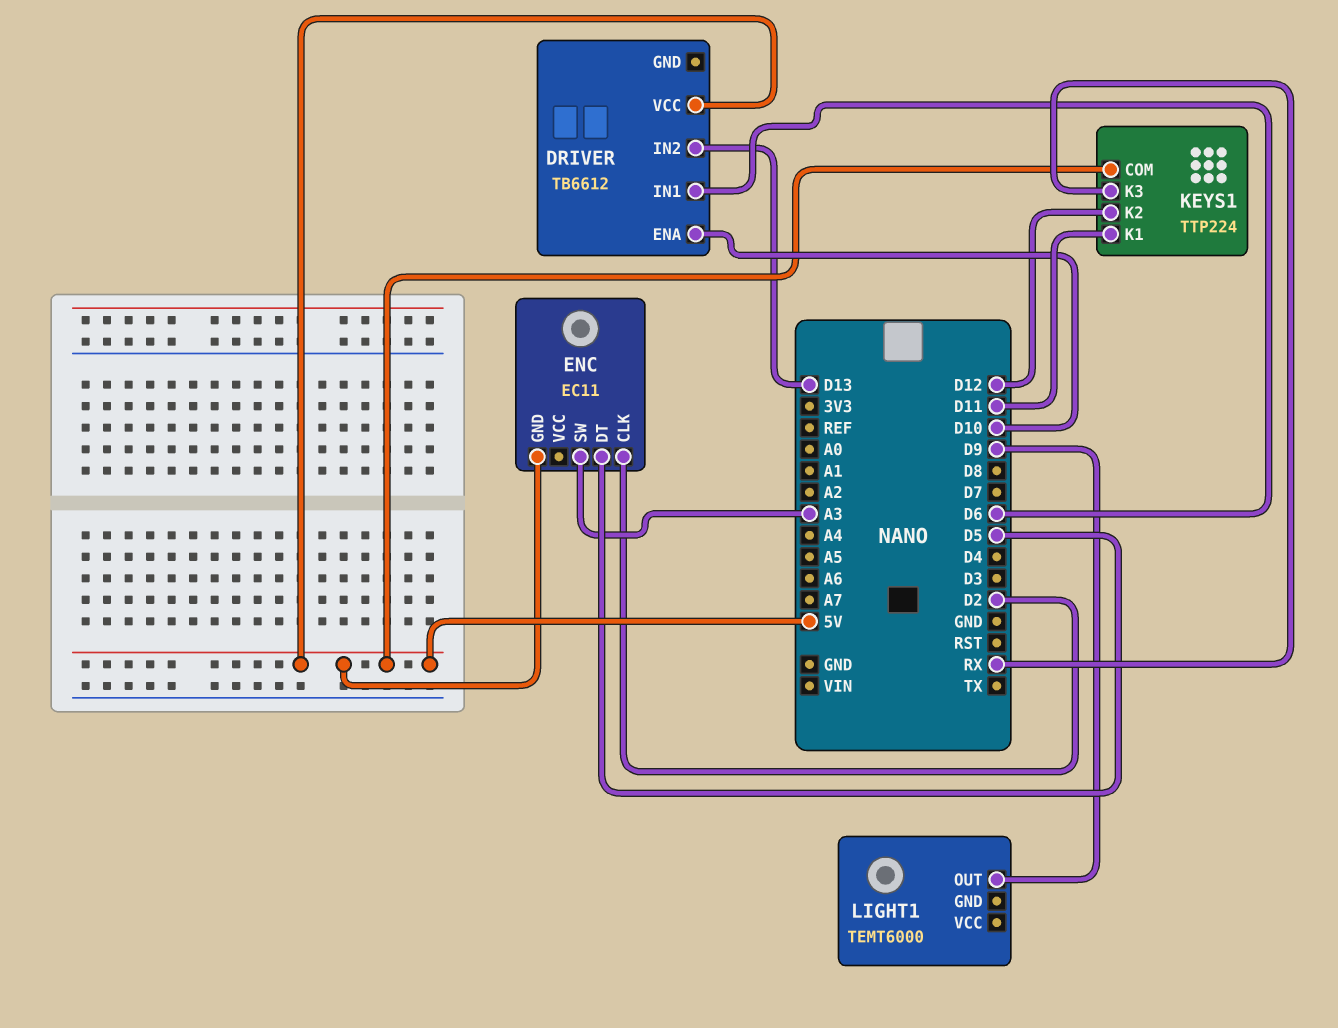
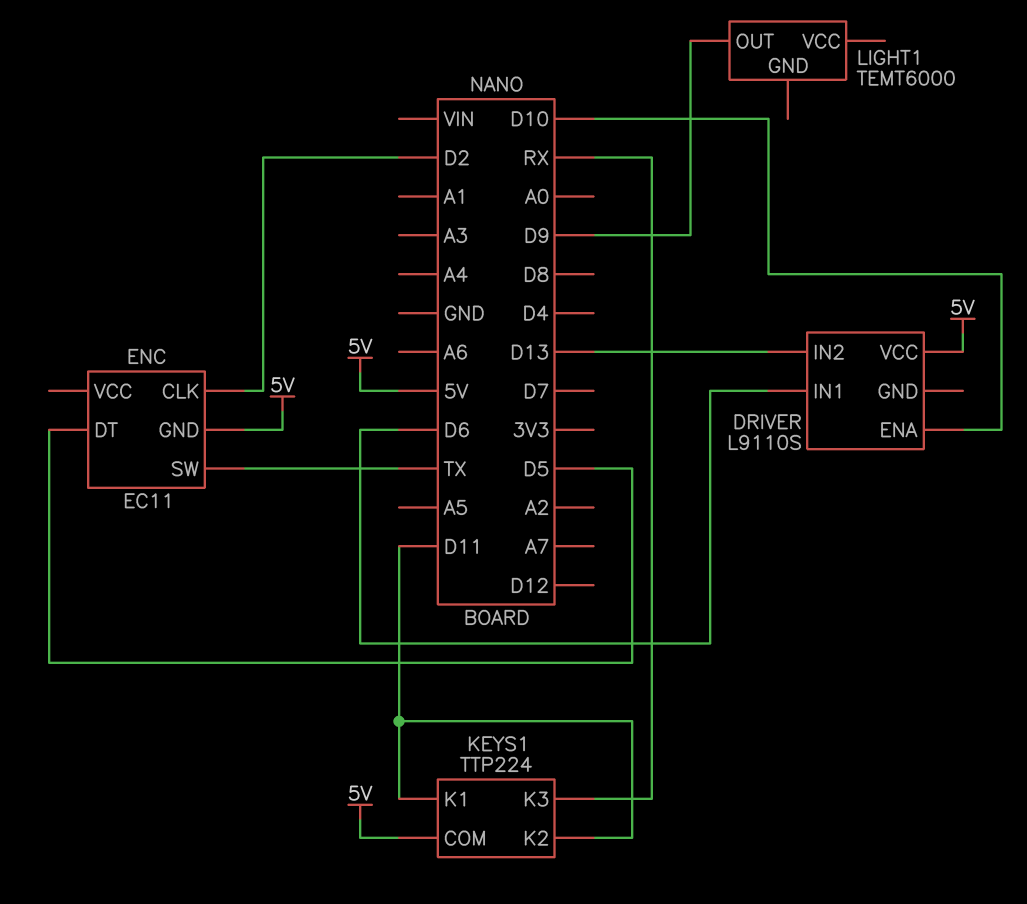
DRIVER: TB6612 -> L9110S
ENC pin SW: A3 -> TX
KEYS1 pin K2: D12 -> D11

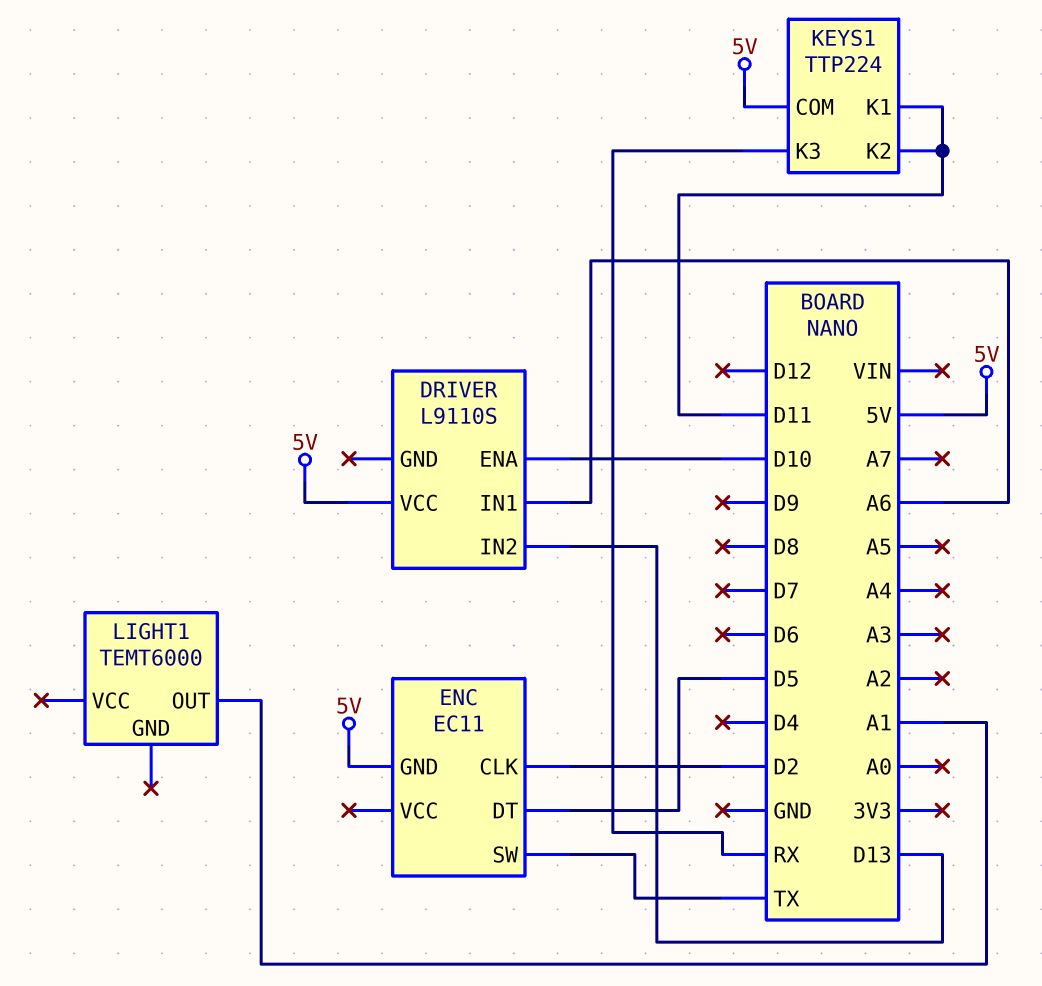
DRIVER pin IN1: D6 -> A6
LIGHT1 pin OUT: D9 -> A1

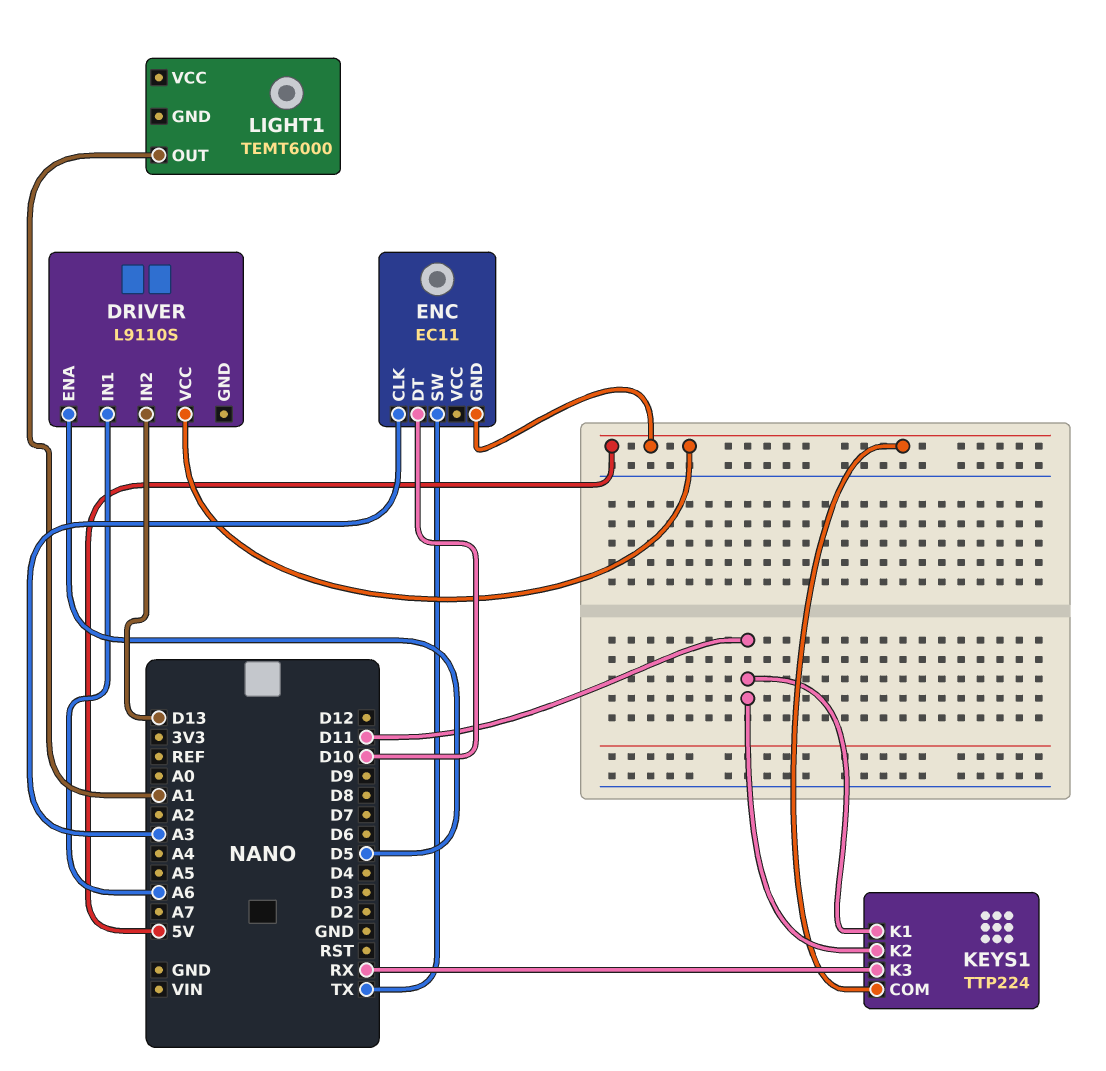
DRIVER pin ENA: D10 -> D5
ENC pin CLK: D2 -> A3
ENC pin DT: D5 -> D10

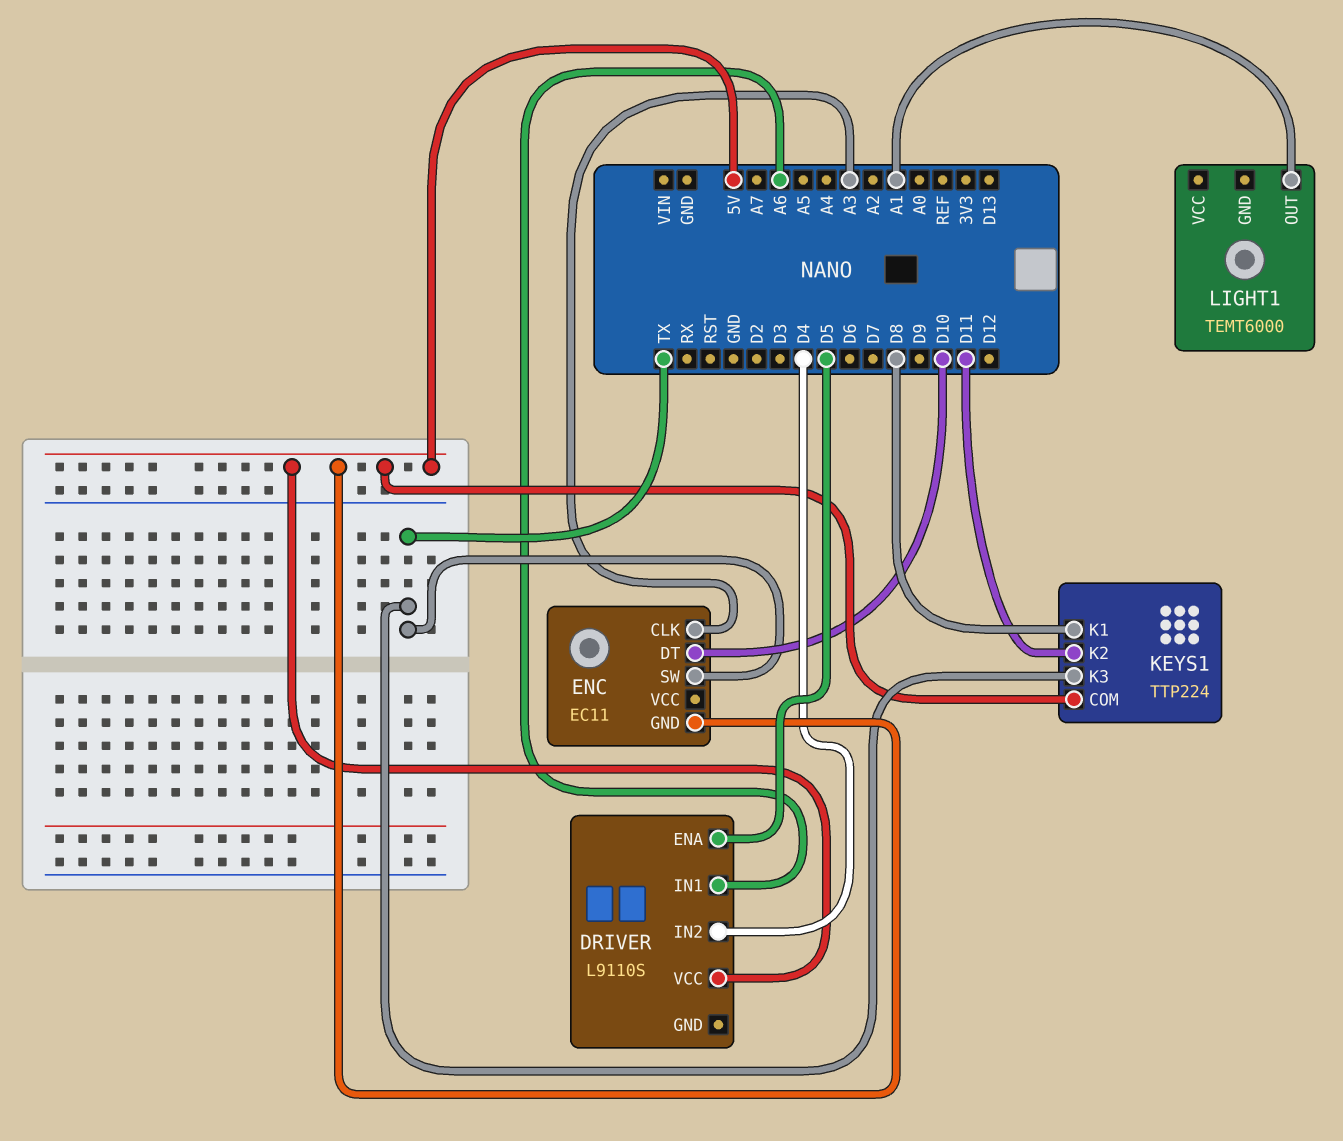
DRIVER pin IN2: D13 -> D4
KEYS1 pin K1: D11 -> D8
KEYS1 pin K3: RX -> TX

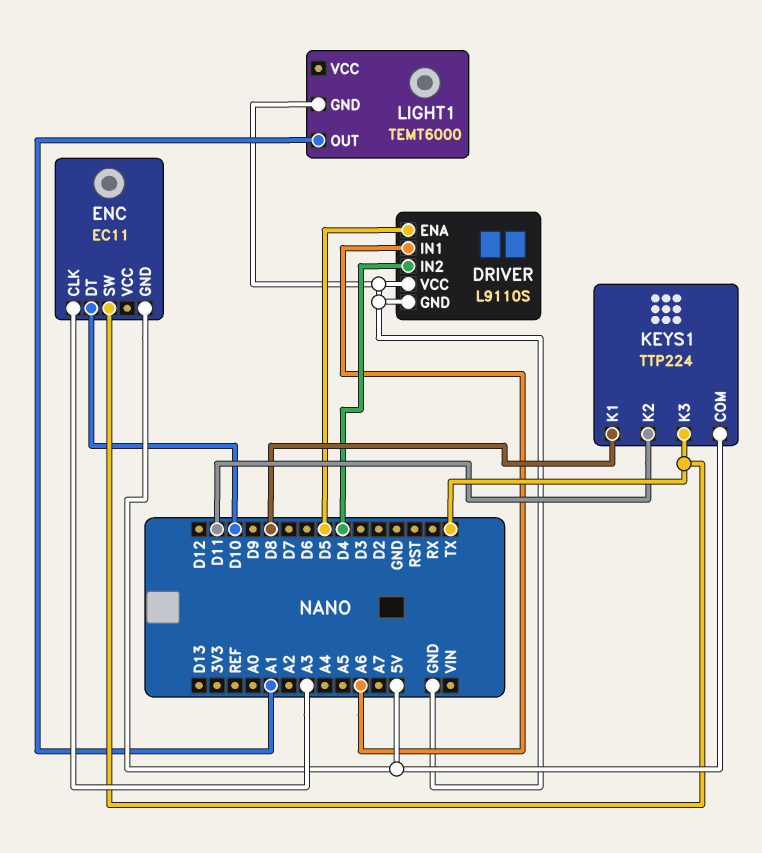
DRIVER pin GND: none -> GND
DRIVER pin VCC: 5V -> GND
LIGHT1 pin GND: none -> GND

